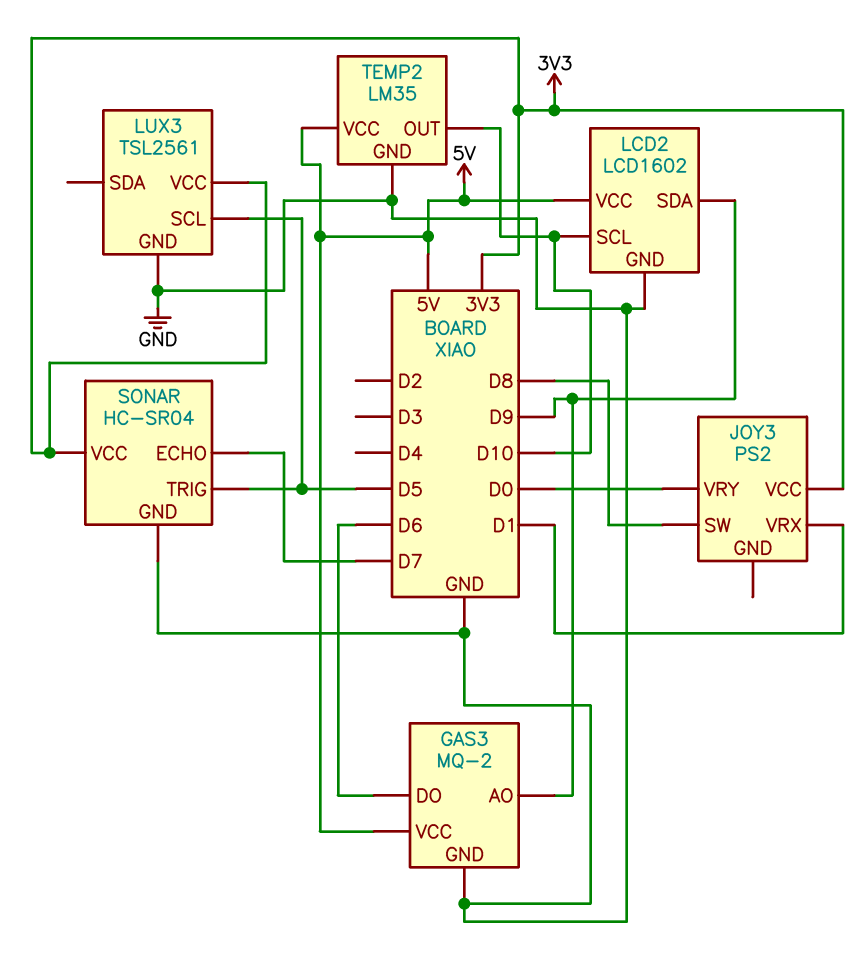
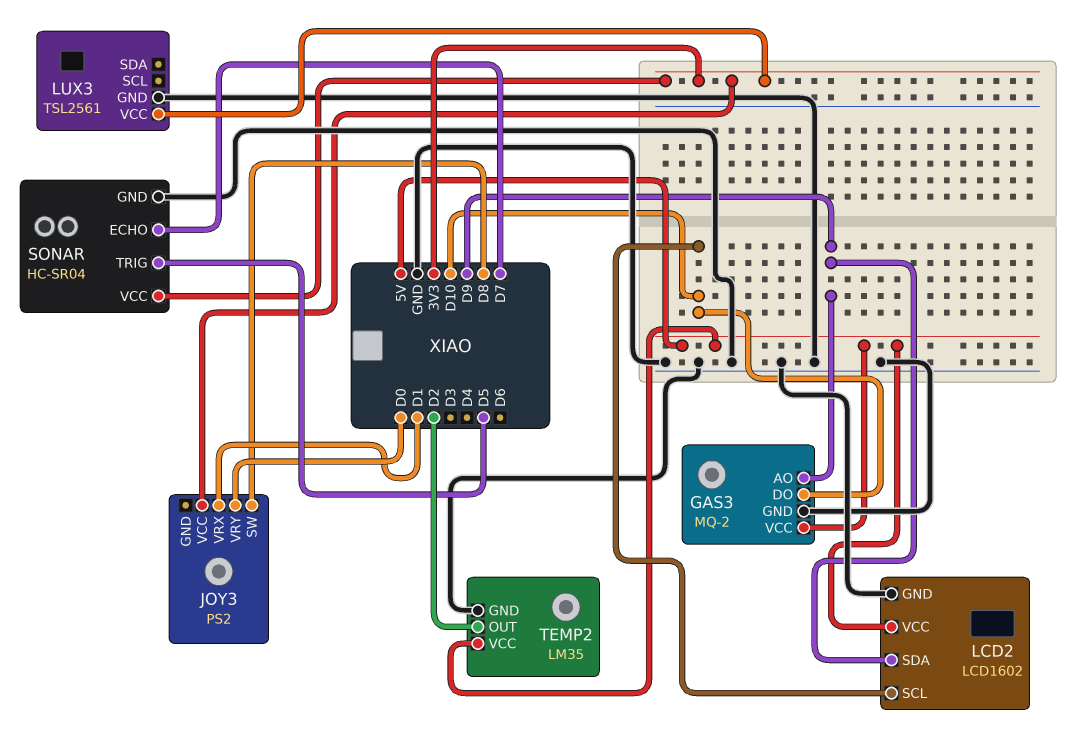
GAS3 pin DO: D6 -> D10
LUX3 pin SCL: D5 -> none
TEMP2 pin OUT: D10 -> D2

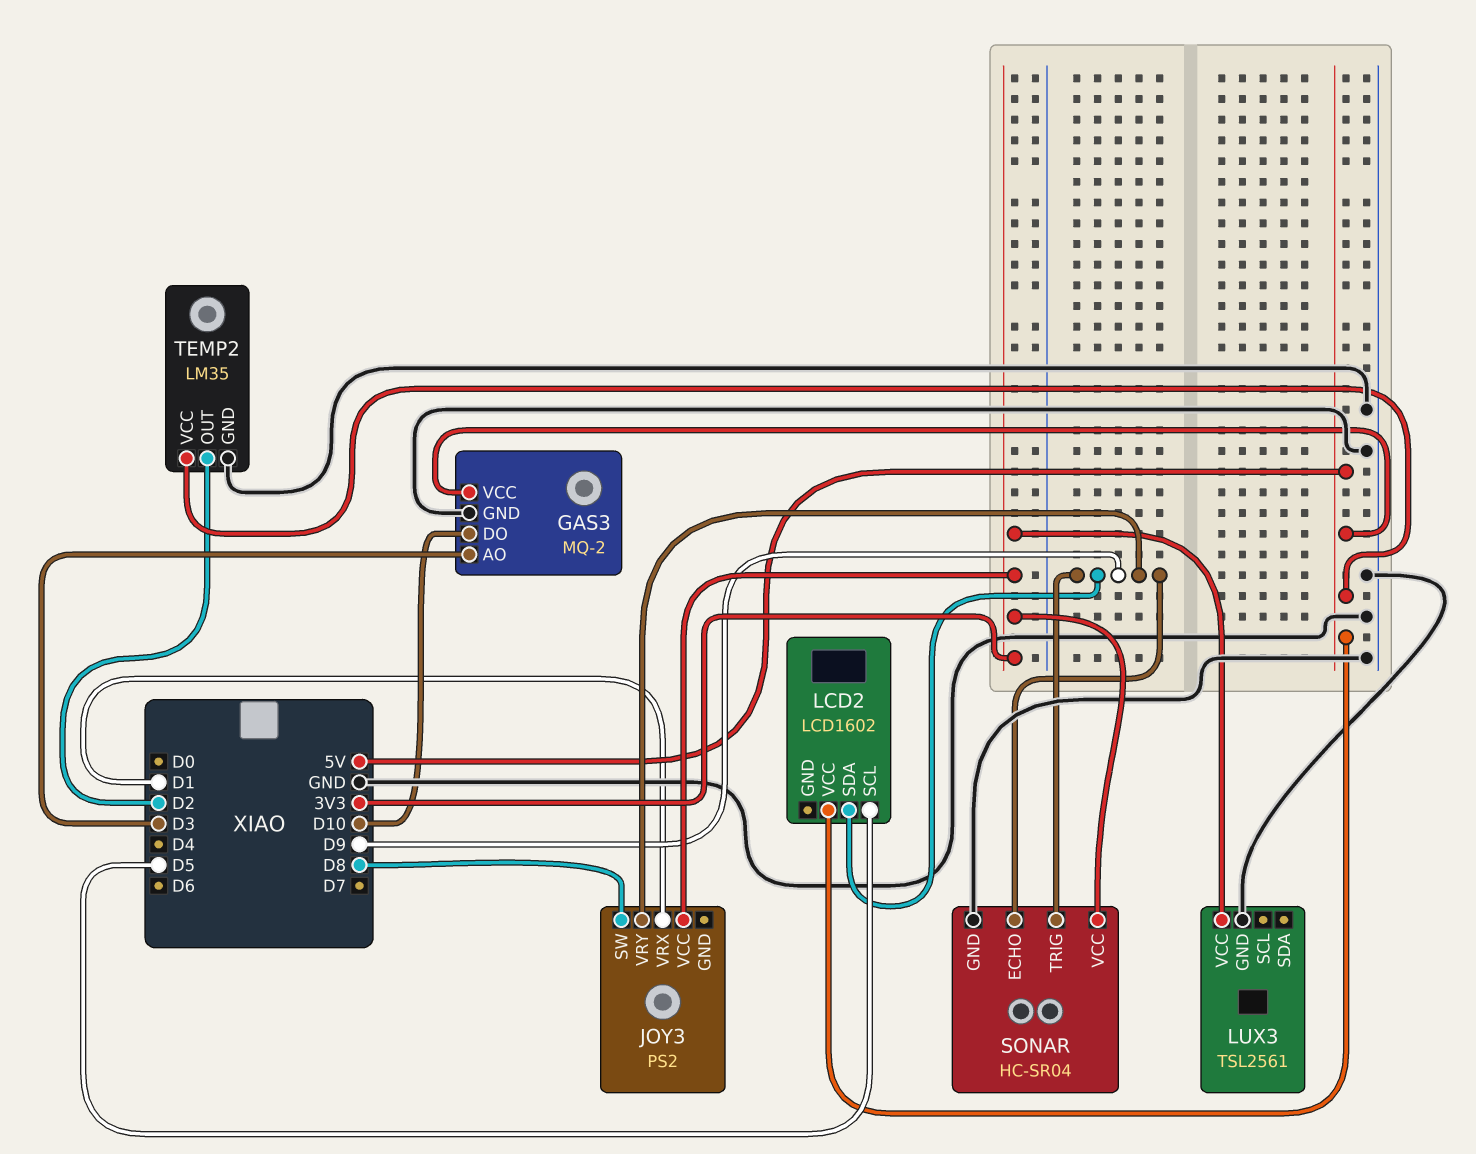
GAS3 pin AO: D9 -> D3
JOY3 pin VRY: D0 -> D9
LCD2 pin GND: GND -> none
LCD2 pin SCL: D10 -> D5
SONAR pin ECHO: D7 -> D9
SONAR pin TRIG: D5 -> D9

